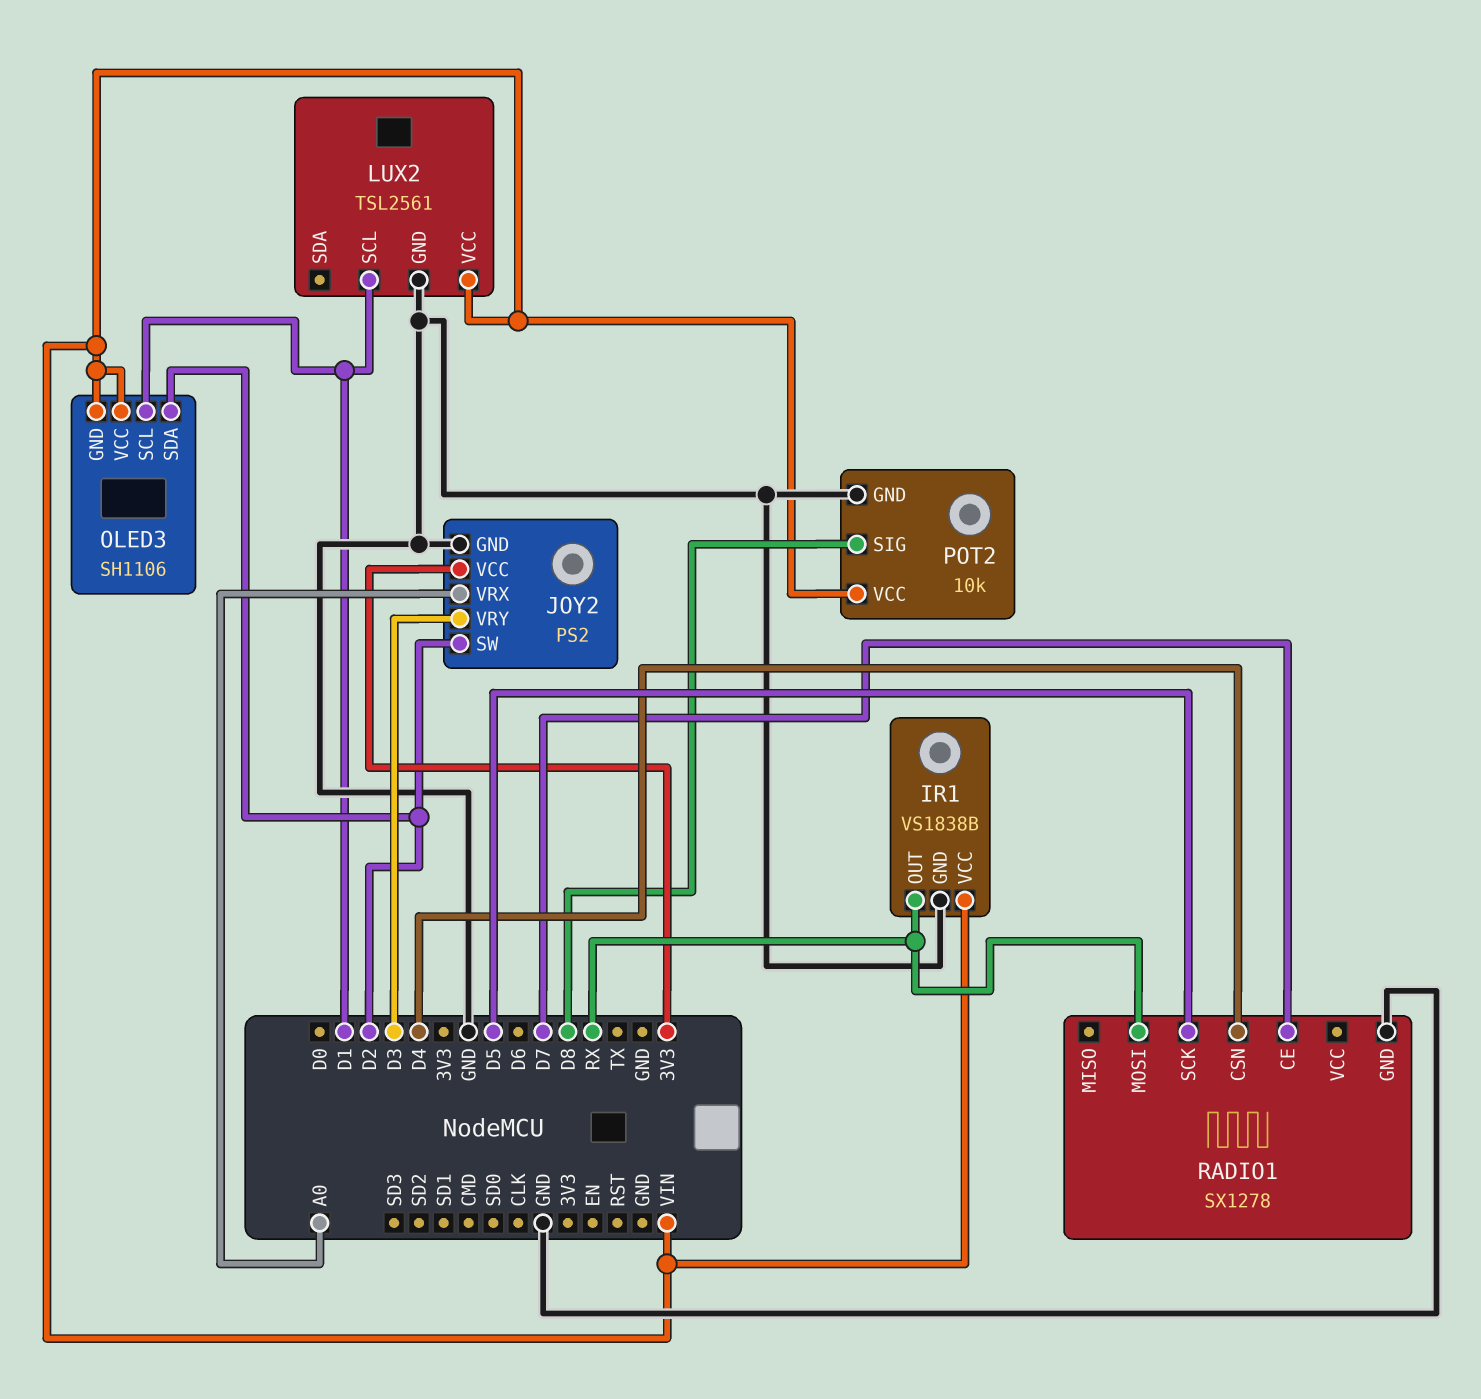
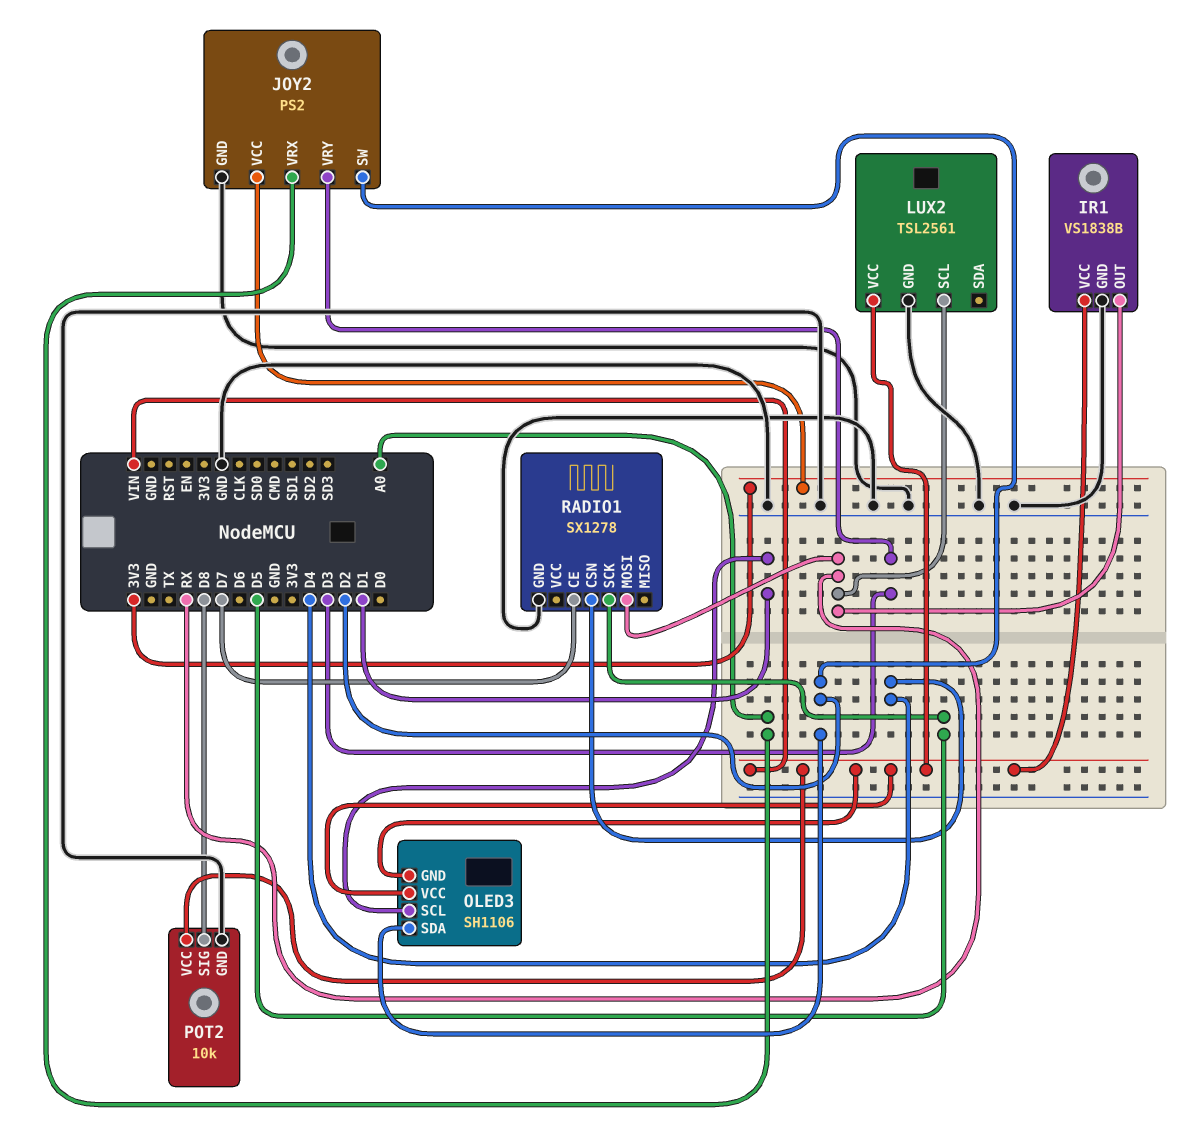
LUX2 pin SCL: D1 -> RX

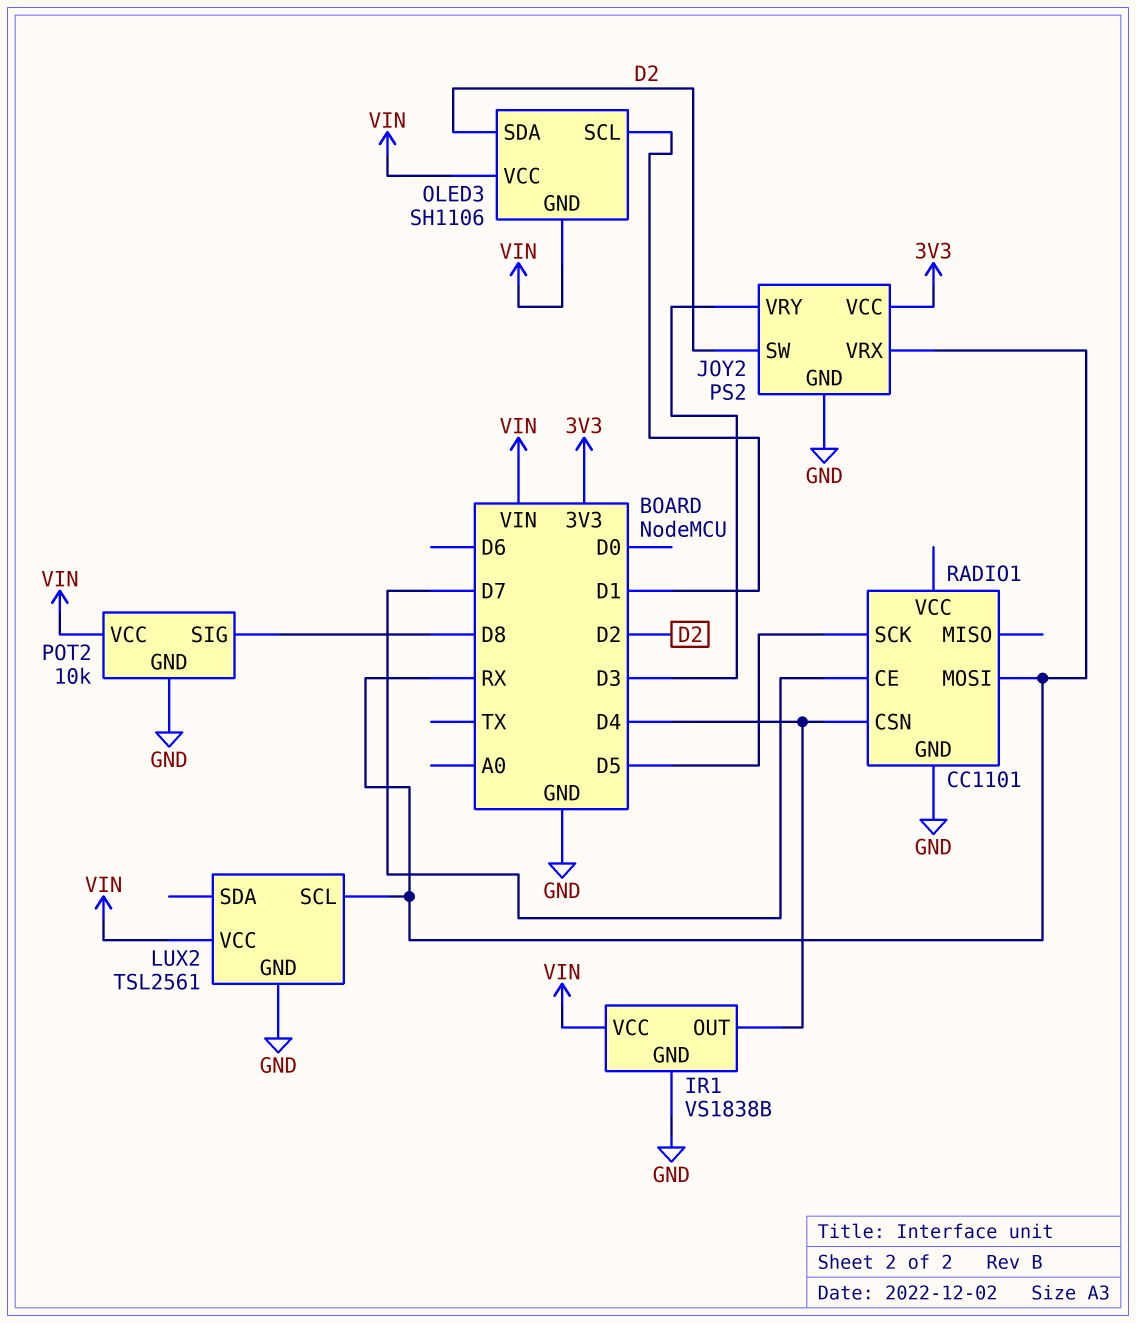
IR1 pin OUT: RX -> D4
JOY2 pin VRX: A0 -> RX
RADIO1: SX1278 -> CC1101

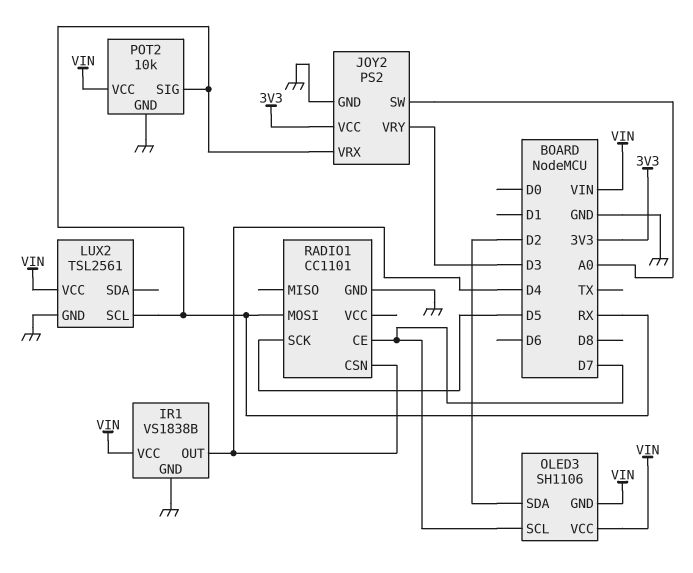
JOY2 pin SW: D2 -> A0
OLED3 pin SCL: D1 -> D7
POT2 pin SIG: D8 -> RX

